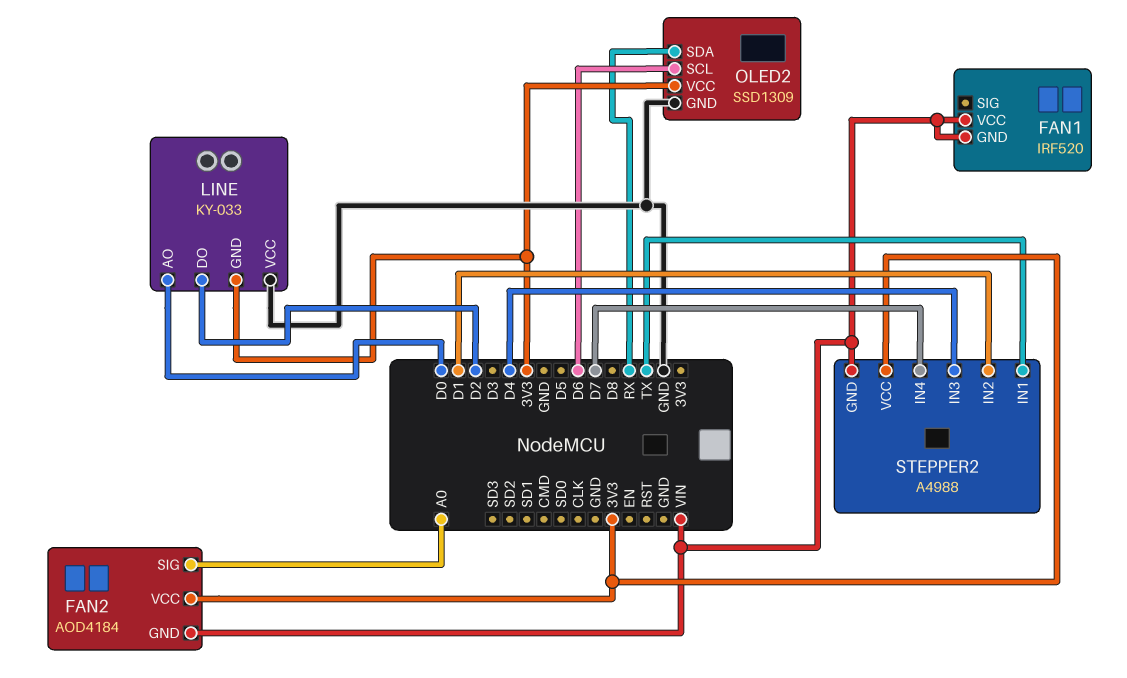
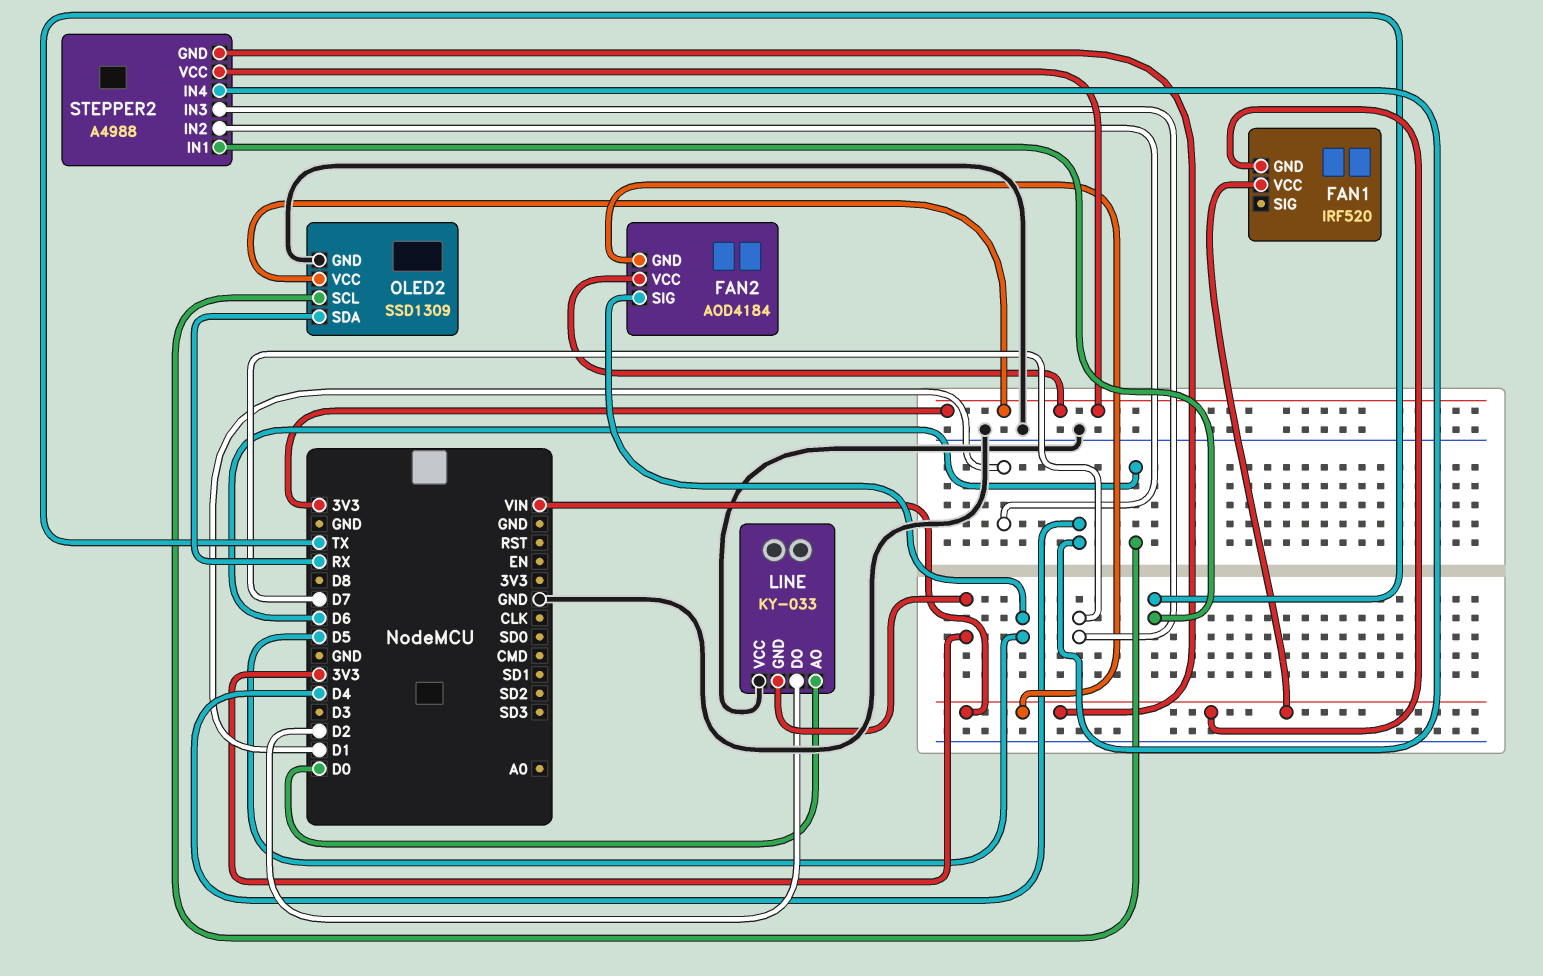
FAN2 pin SIG: A0 -> D5
STEPPER2 pin IN3: D4 -> D7
STEPPER2 pin IN4: D7 -> D4

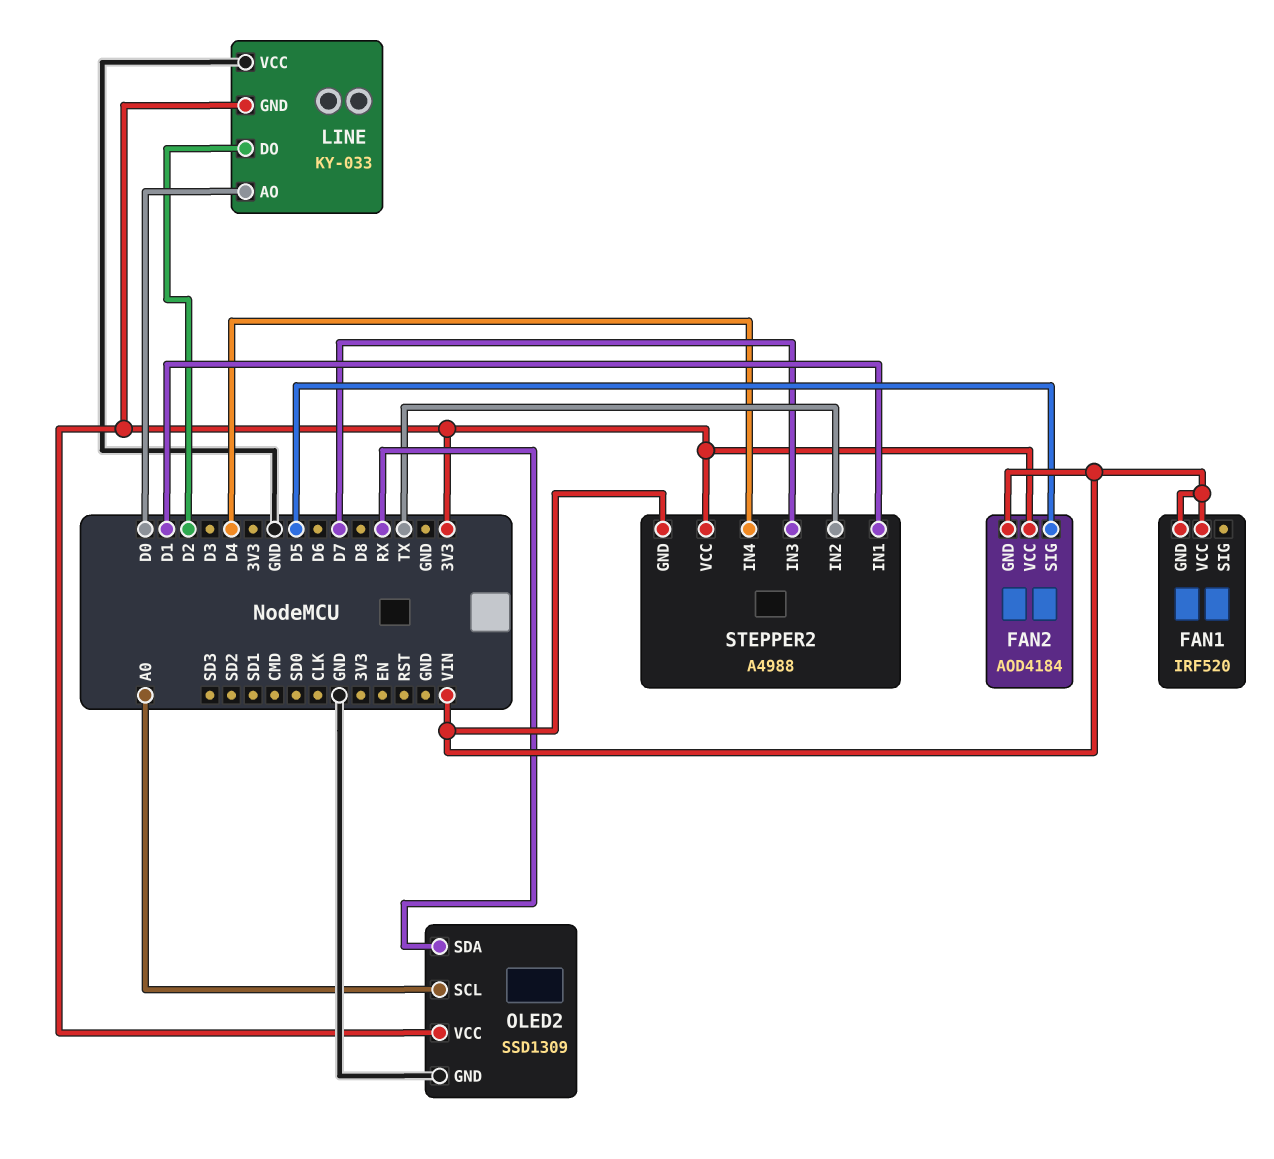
OLED2 pin SCL: D6 -> A0
STEPPER2 pin IN1: TX -> D1
STEPPER2 pin IN2: D1 -> TX

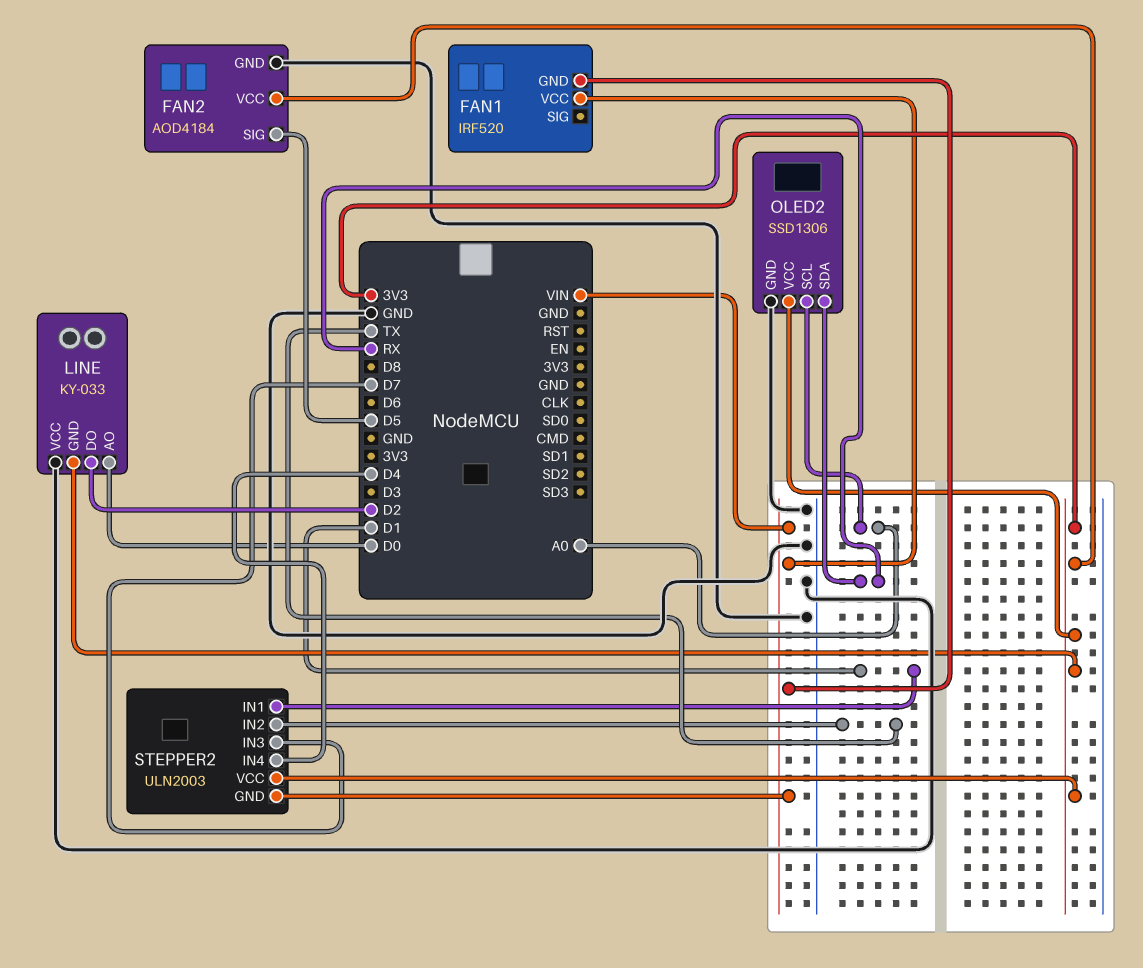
FAN2 pin GND: VIN -> GND
OLED2: SSD1309 -> SSD1306
STEPPER2: A4988 -> ULN2003

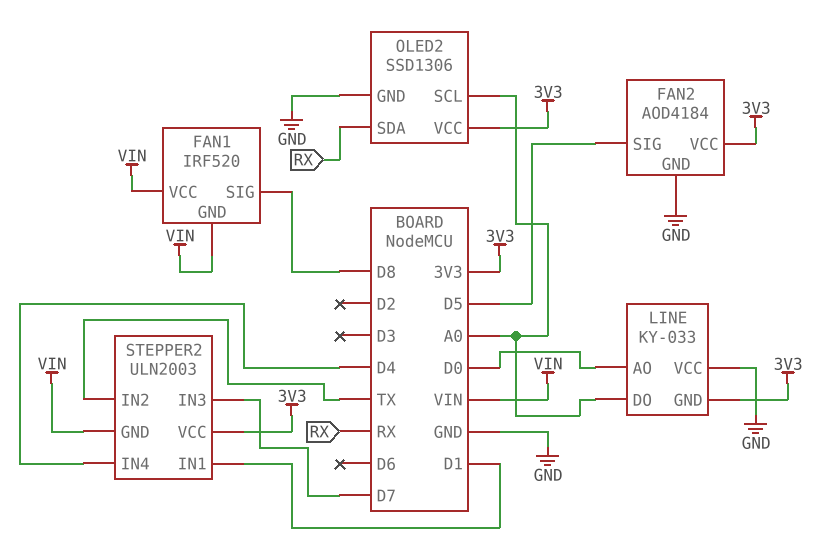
FAN1 pin SIG: none -> D8
LINE pin DO: D2 -> A0

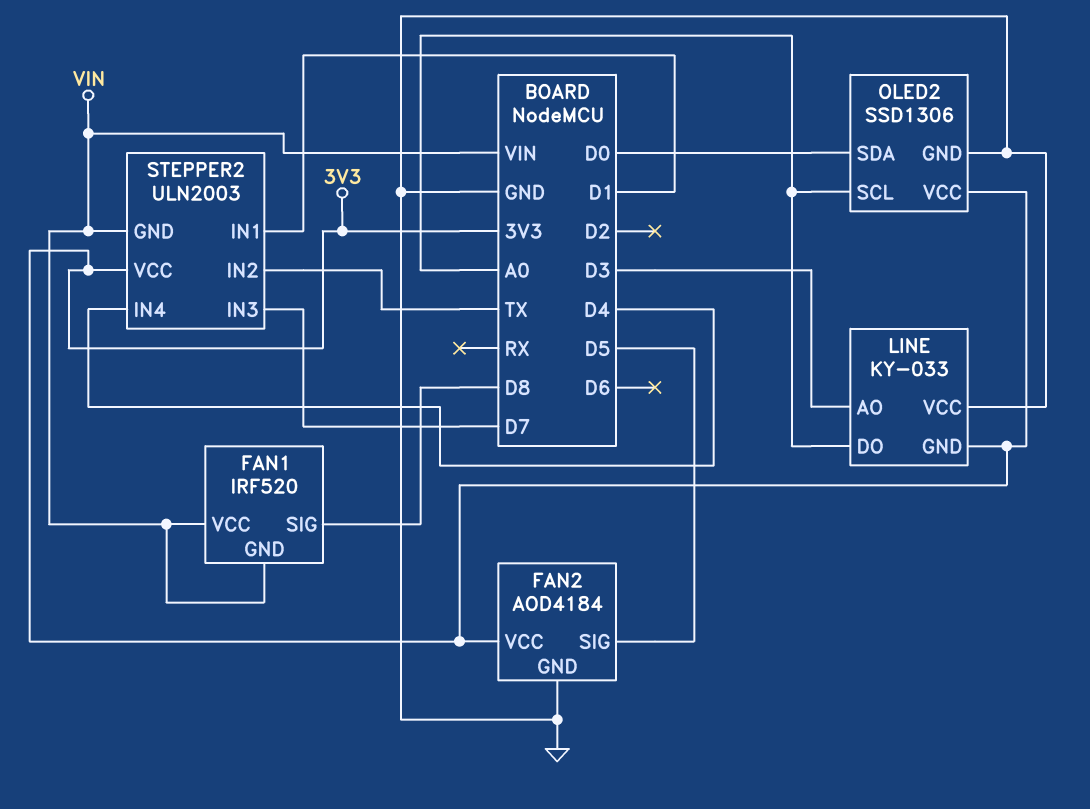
LINE pin AO: D0 -> D3
OLED2 pin SDA: RX -> D0

